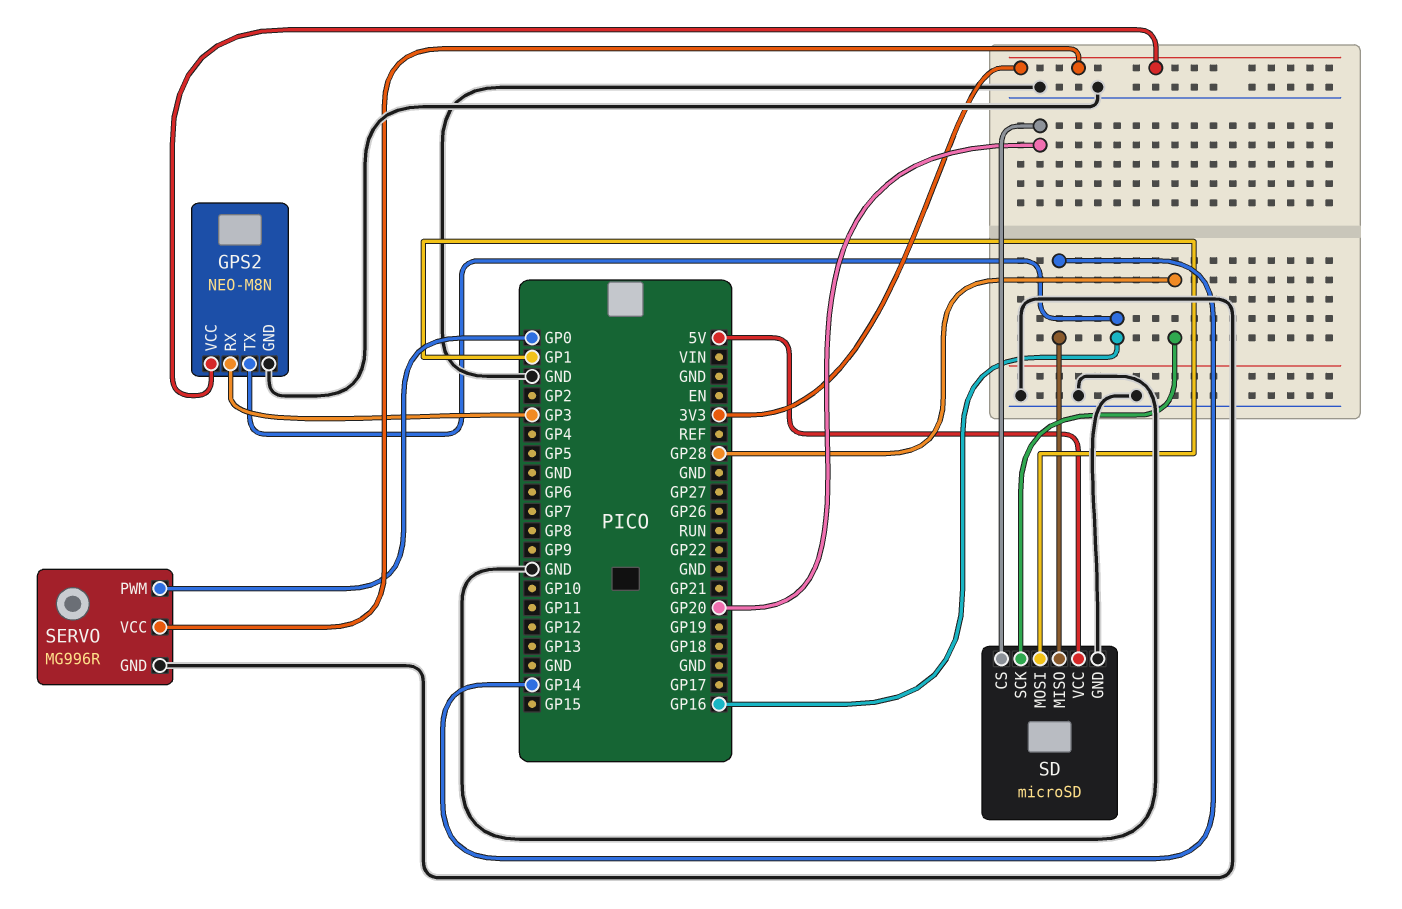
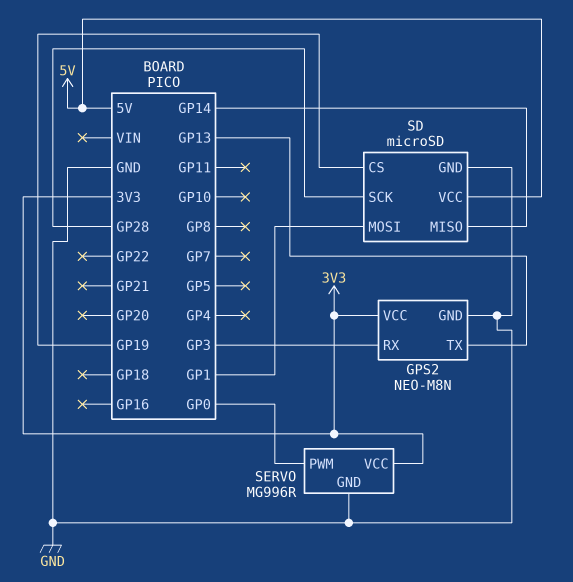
GPS2 pin TX: GP16 -> GP13
SD pin CS: GP20 -> GP19

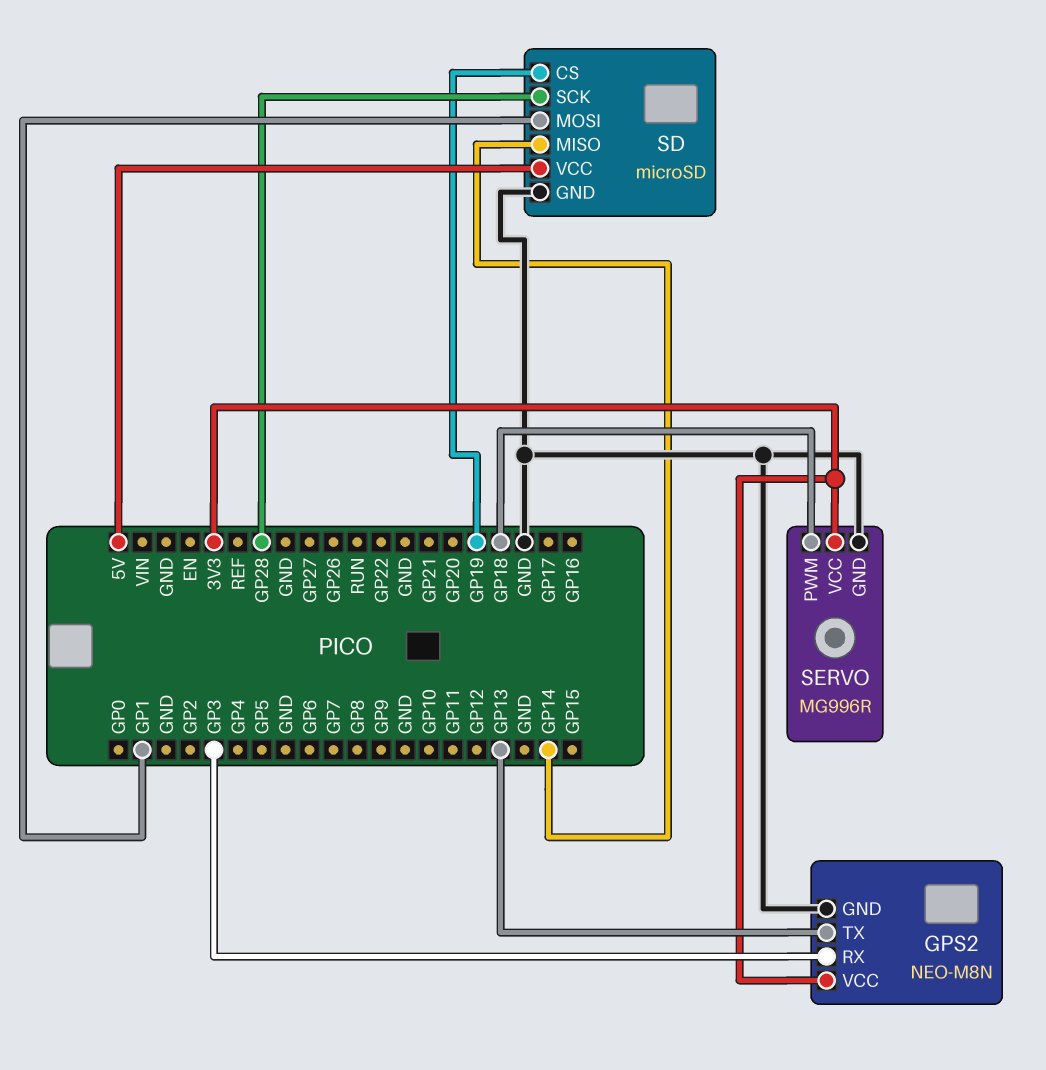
SERVO pin PWM: GP0 -> GP18

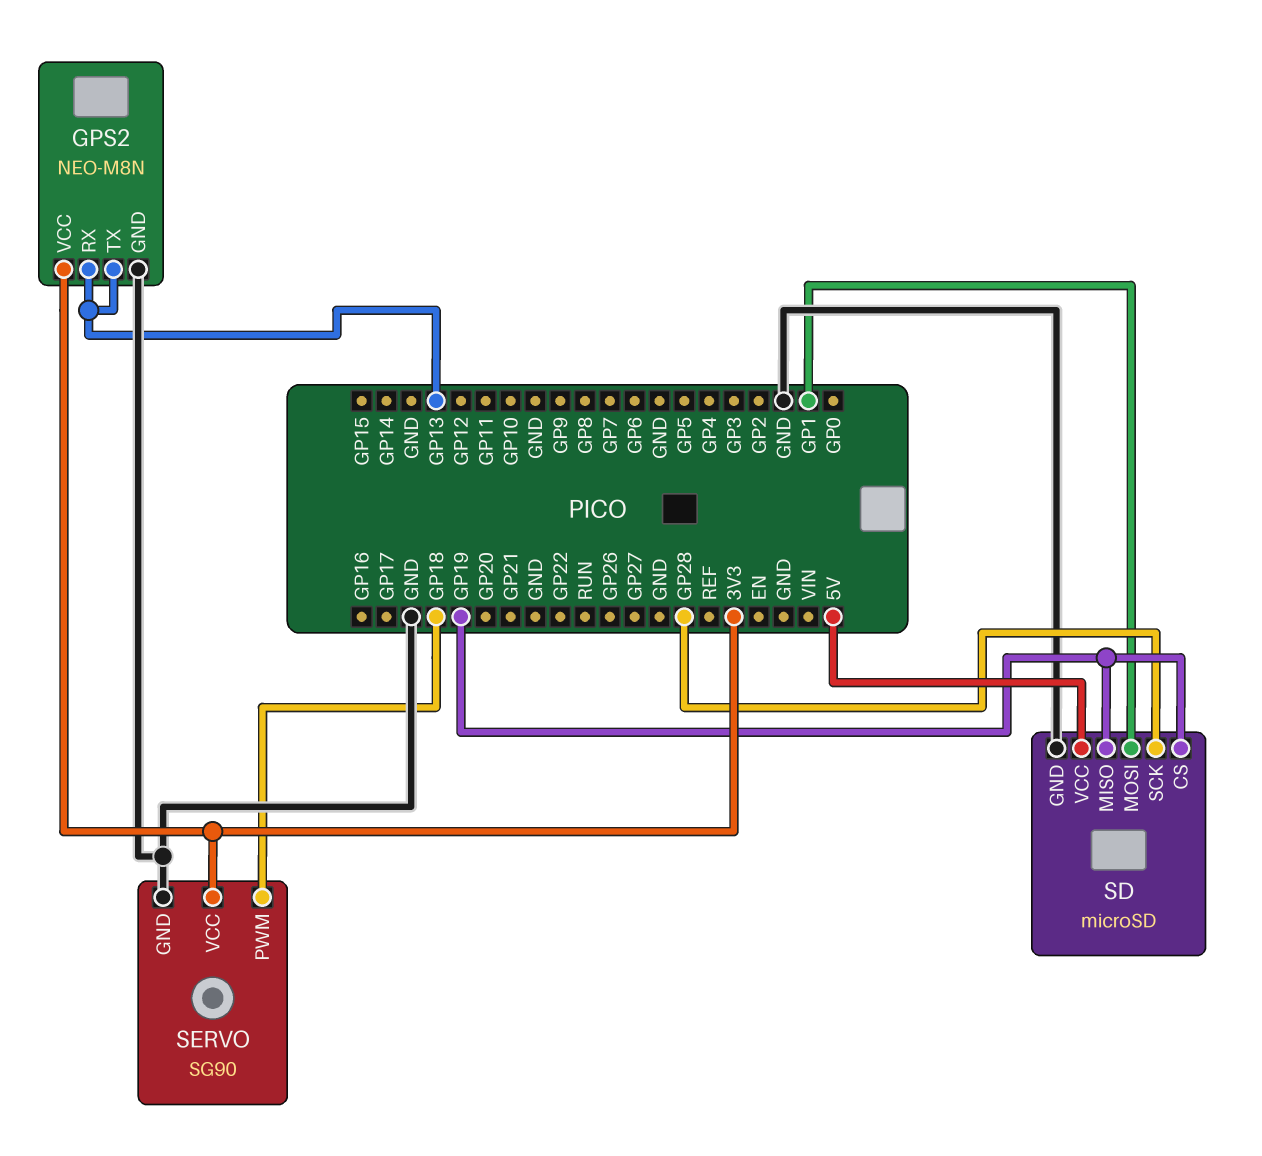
GPS2 pin RX: GP3 -> GP13
SD pin MISO: GP14 -> GP19
SERVO: MG996R -> SG90

